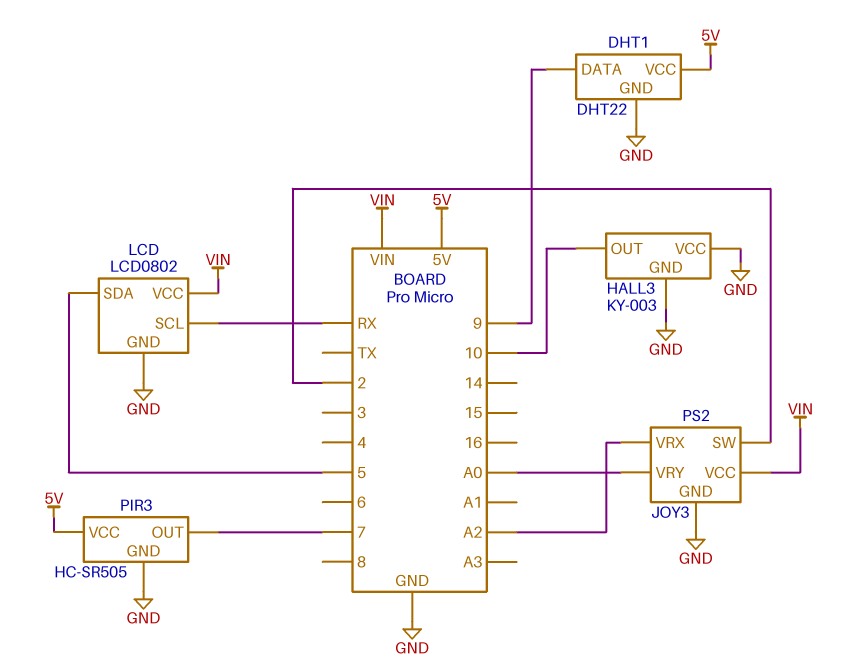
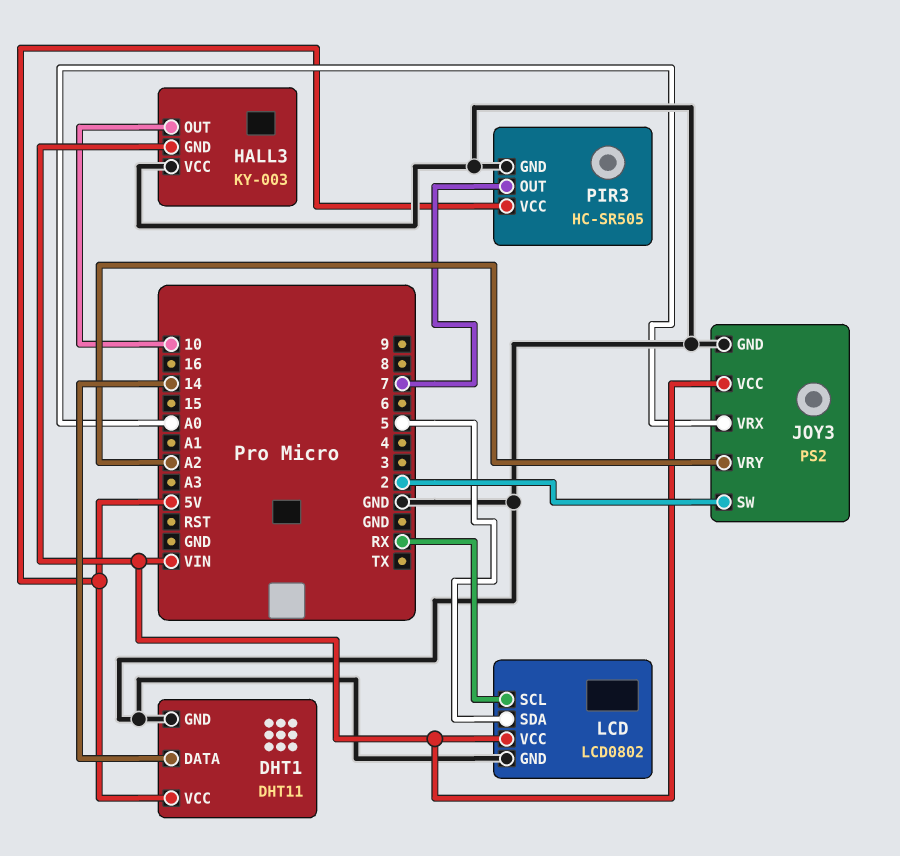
DHT1: DHT22 -> DHT11
DHT1 pin DATA: 9 -> 14
HALL3 pin GND: GND -> VIN
JOY3 pin VRX: A2 -> A0
JOY3 pin VRY: A0 -> A2

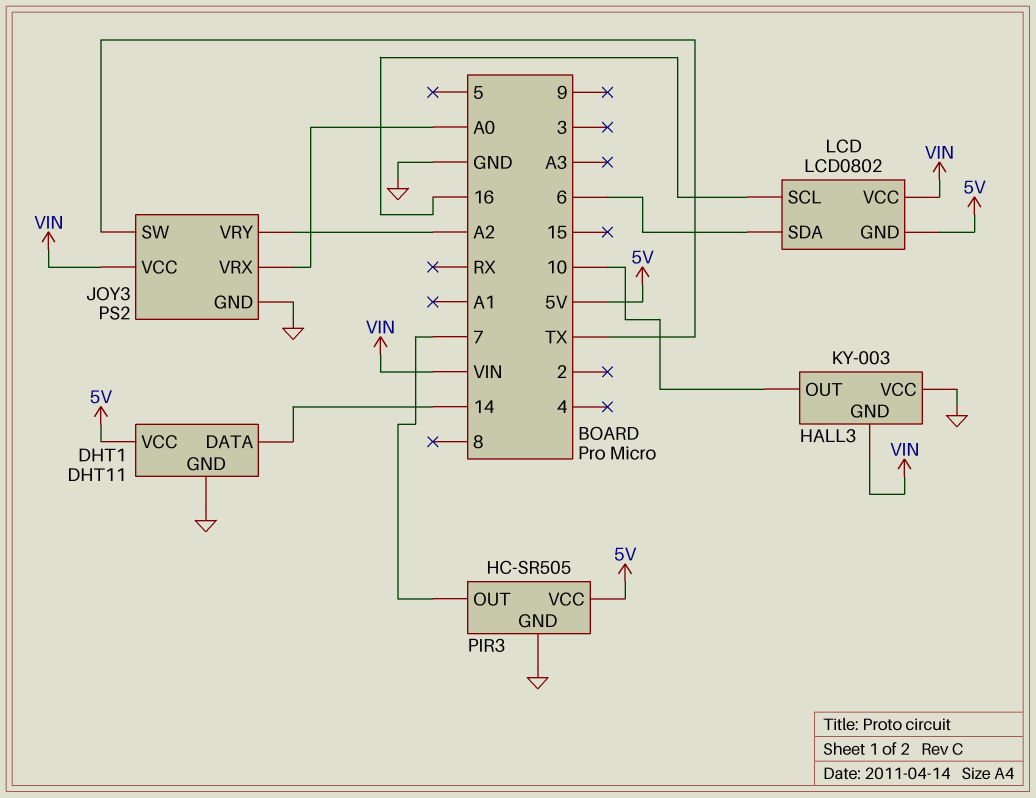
JOY3 pin SW: 2 -> TX
LCD pin GND: GND -> 5V
LCD pin SCL: RX -> 16
LCD pin SDA: 5 -> 6

